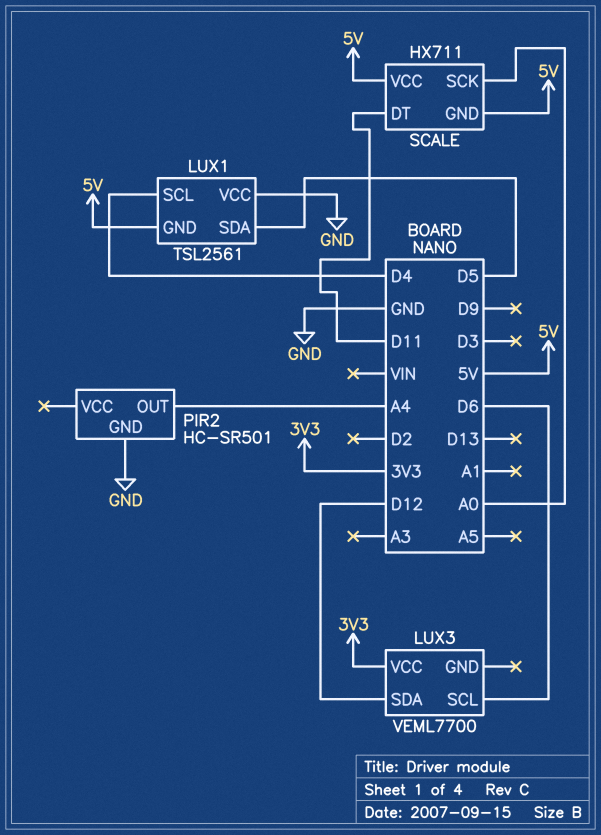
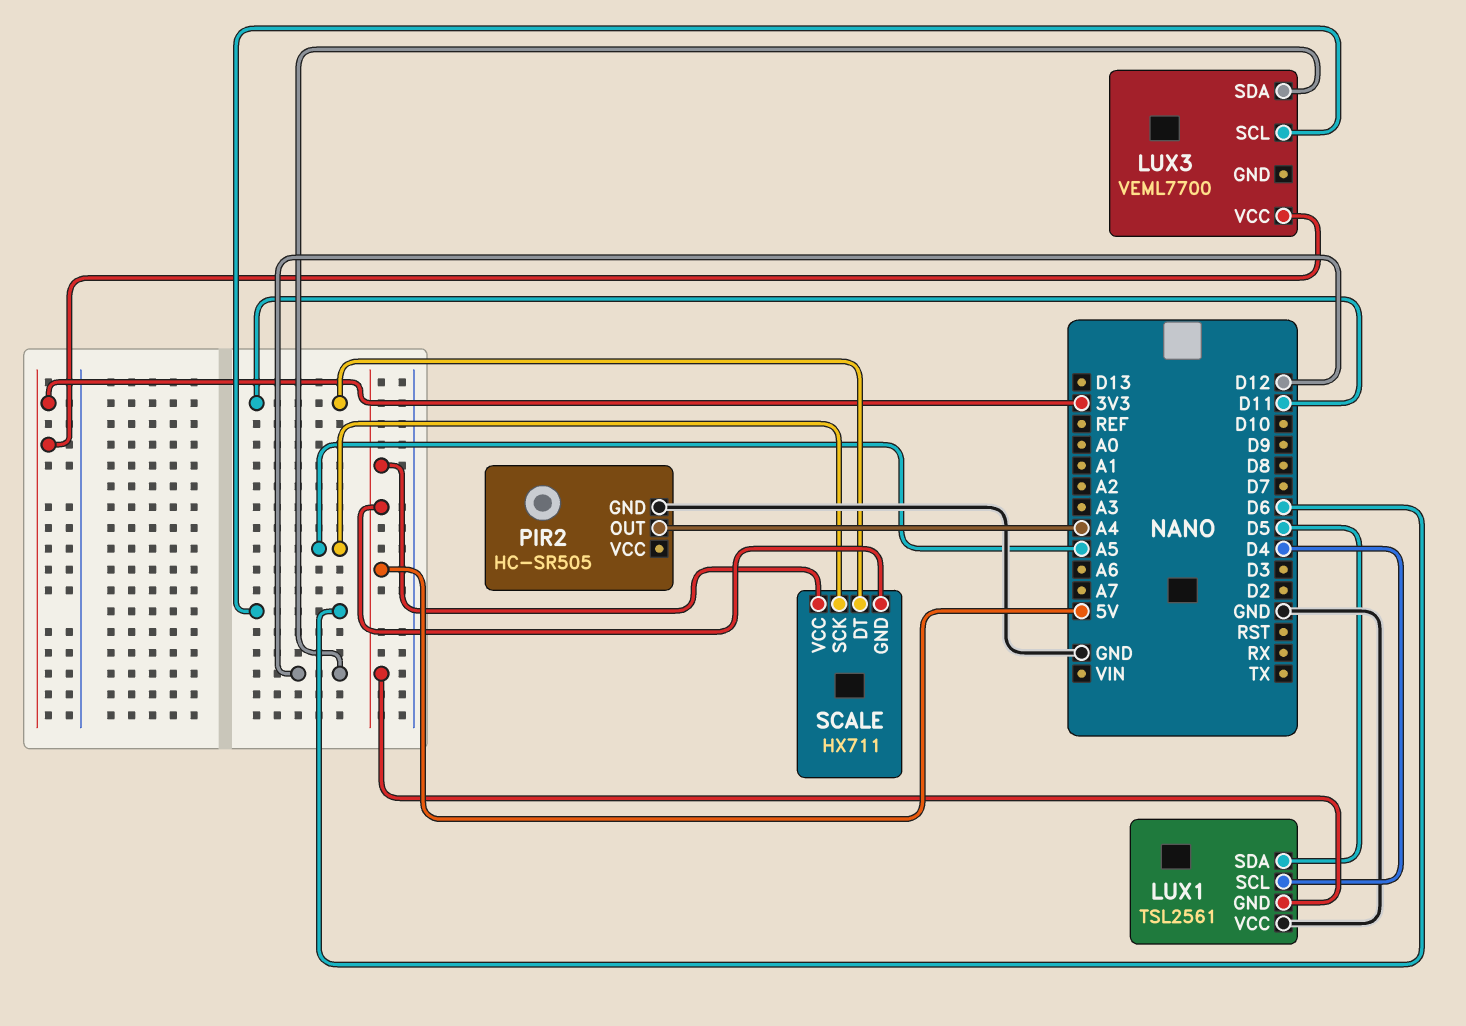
PIR2: HC-SR501 -> HC-SR505
SCALE pin SCK: A0 -> A5

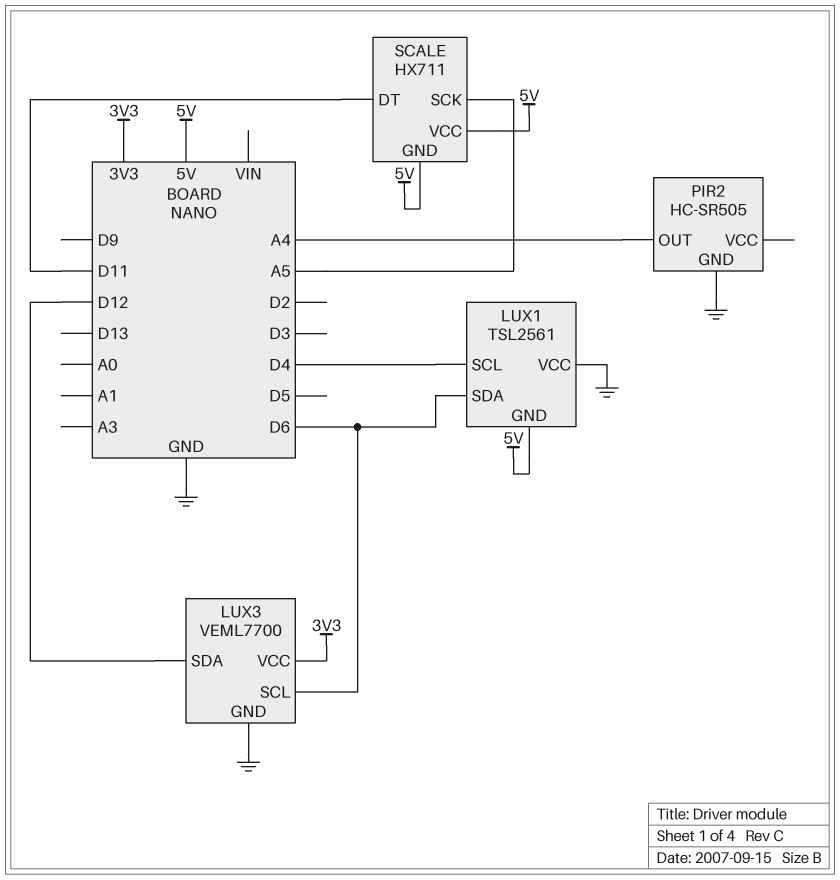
LUX1 pin SDA: D5 -> D6
LUX3 pin GND: none -> GND

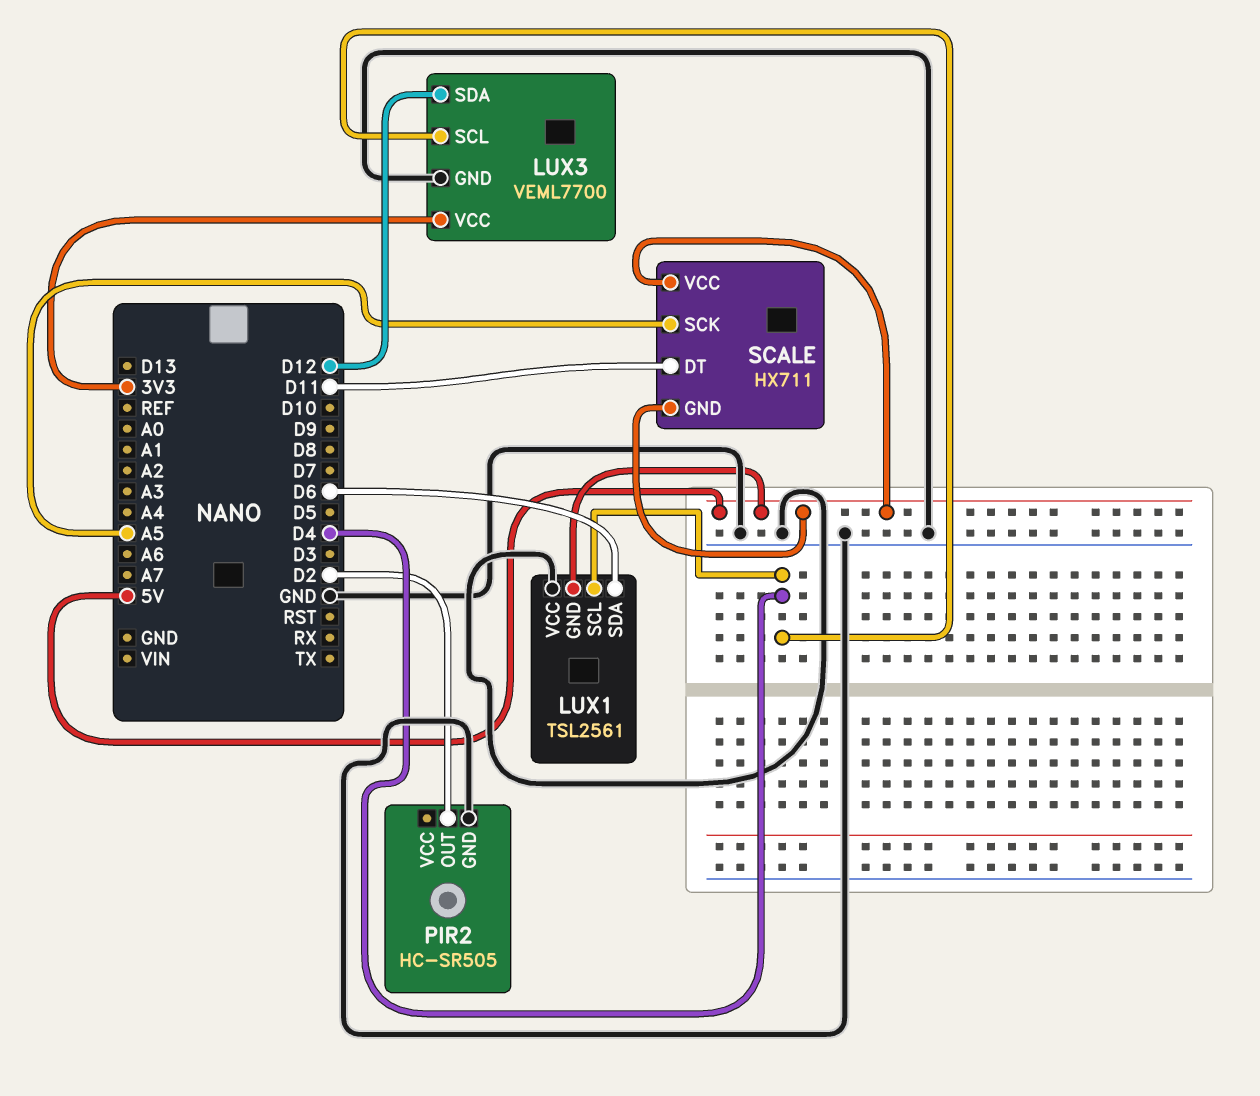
LUX3 pin SCL: D6 -> D4
PIR2 pin OUT: A4 -> D2

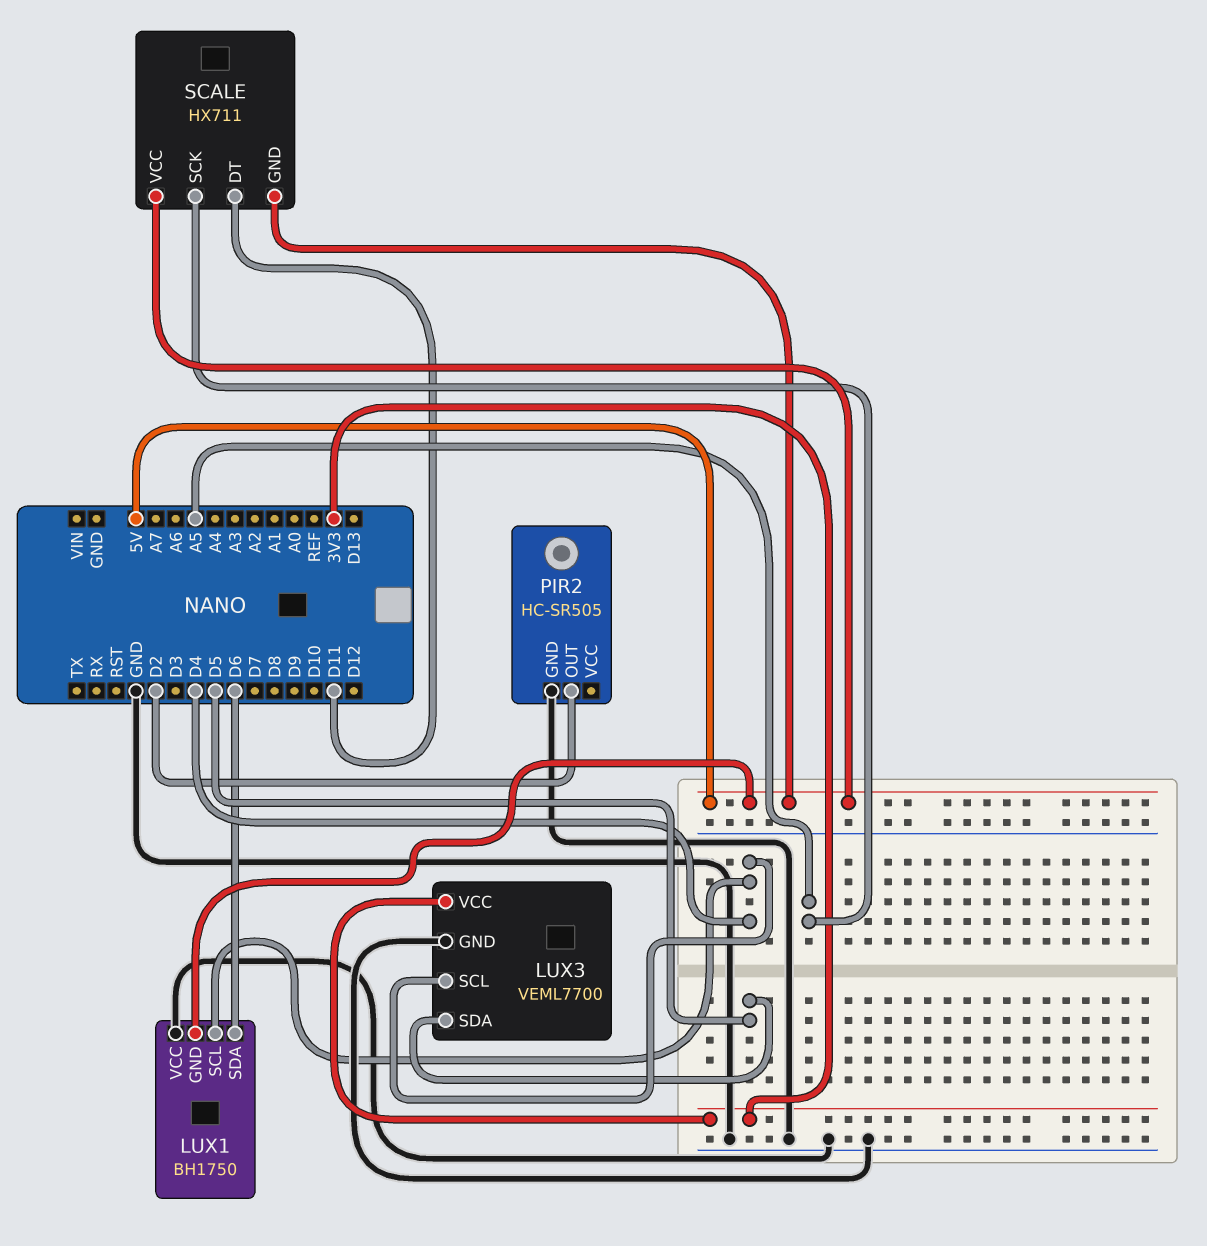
LUX1: TSL2561 -> BH1750
LUX3 pin SDA: D12 -> D5

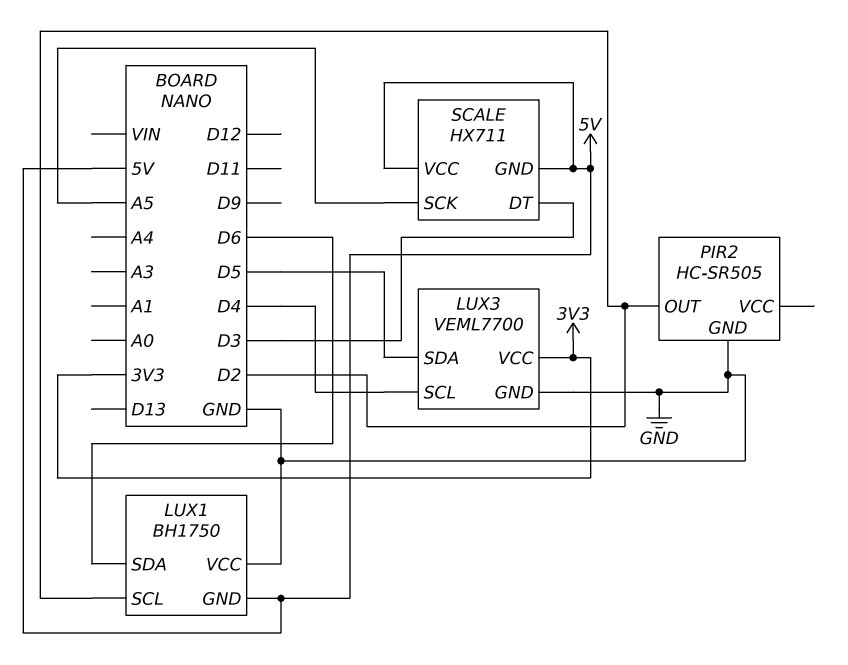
LUX1 pin SCL: D4 -> D2
SCALE pin DT: D11 -> D3

